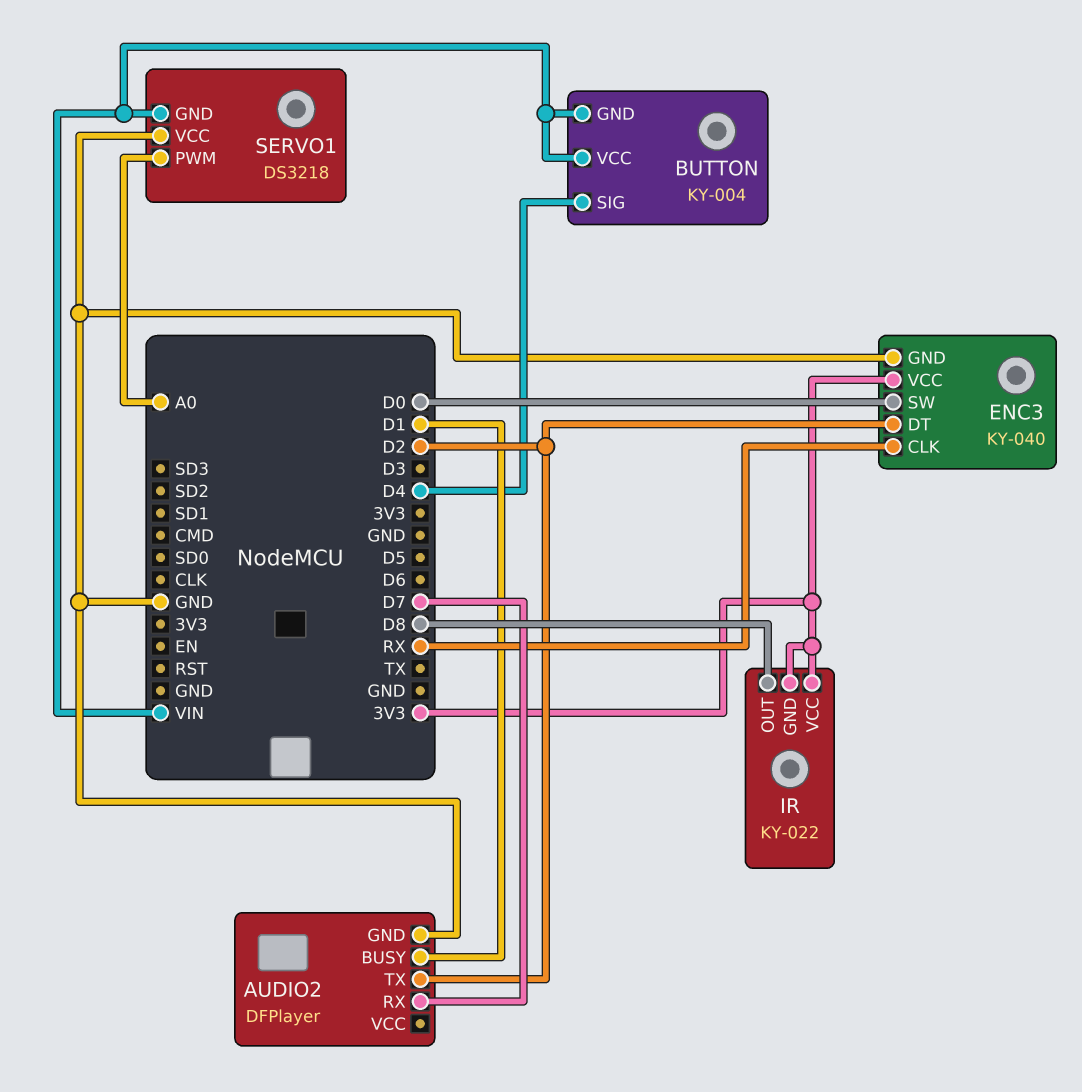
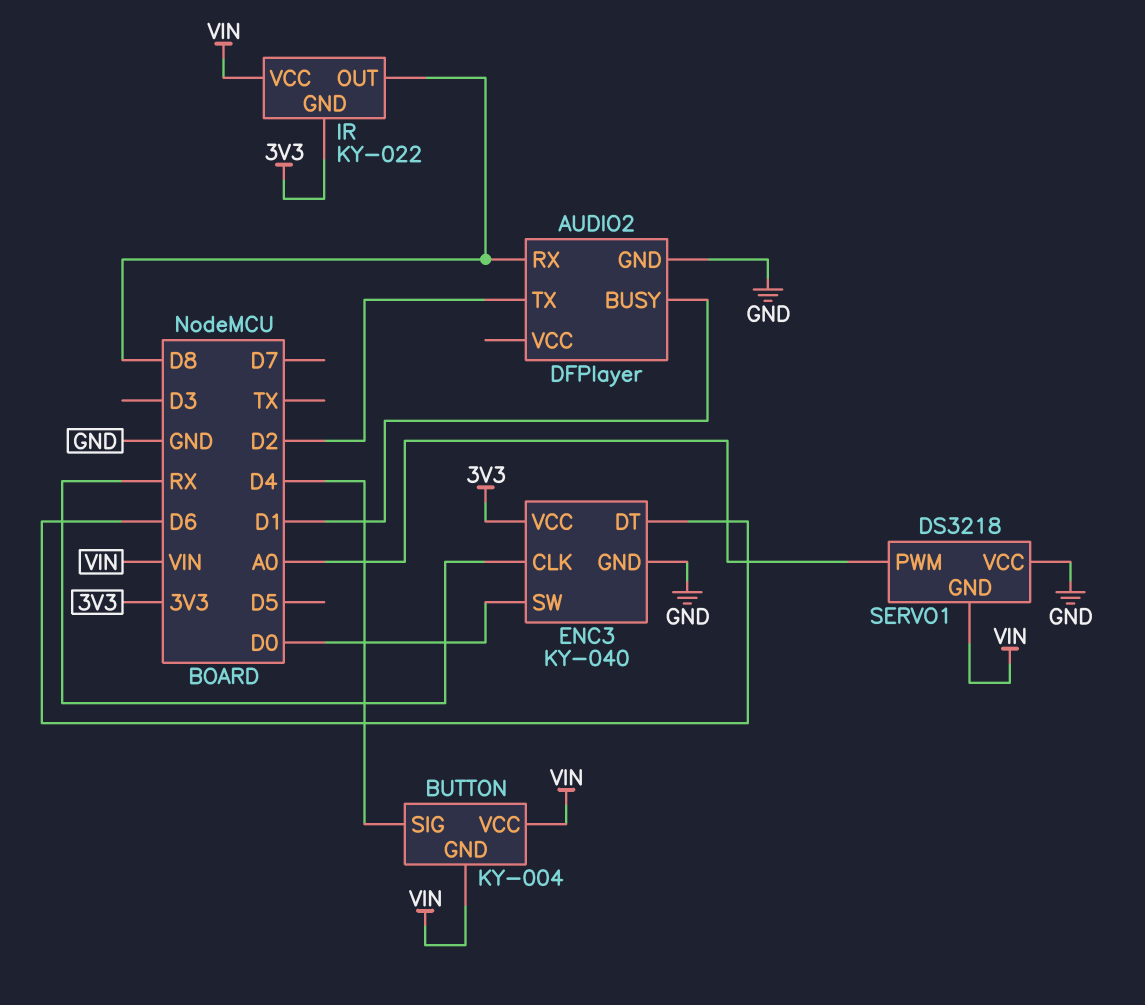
AUDIO2 pin RX: D7 -> D8
ENC3 pin DT: D2 -> D6
IR pin VCC: 3V3 -> VIN

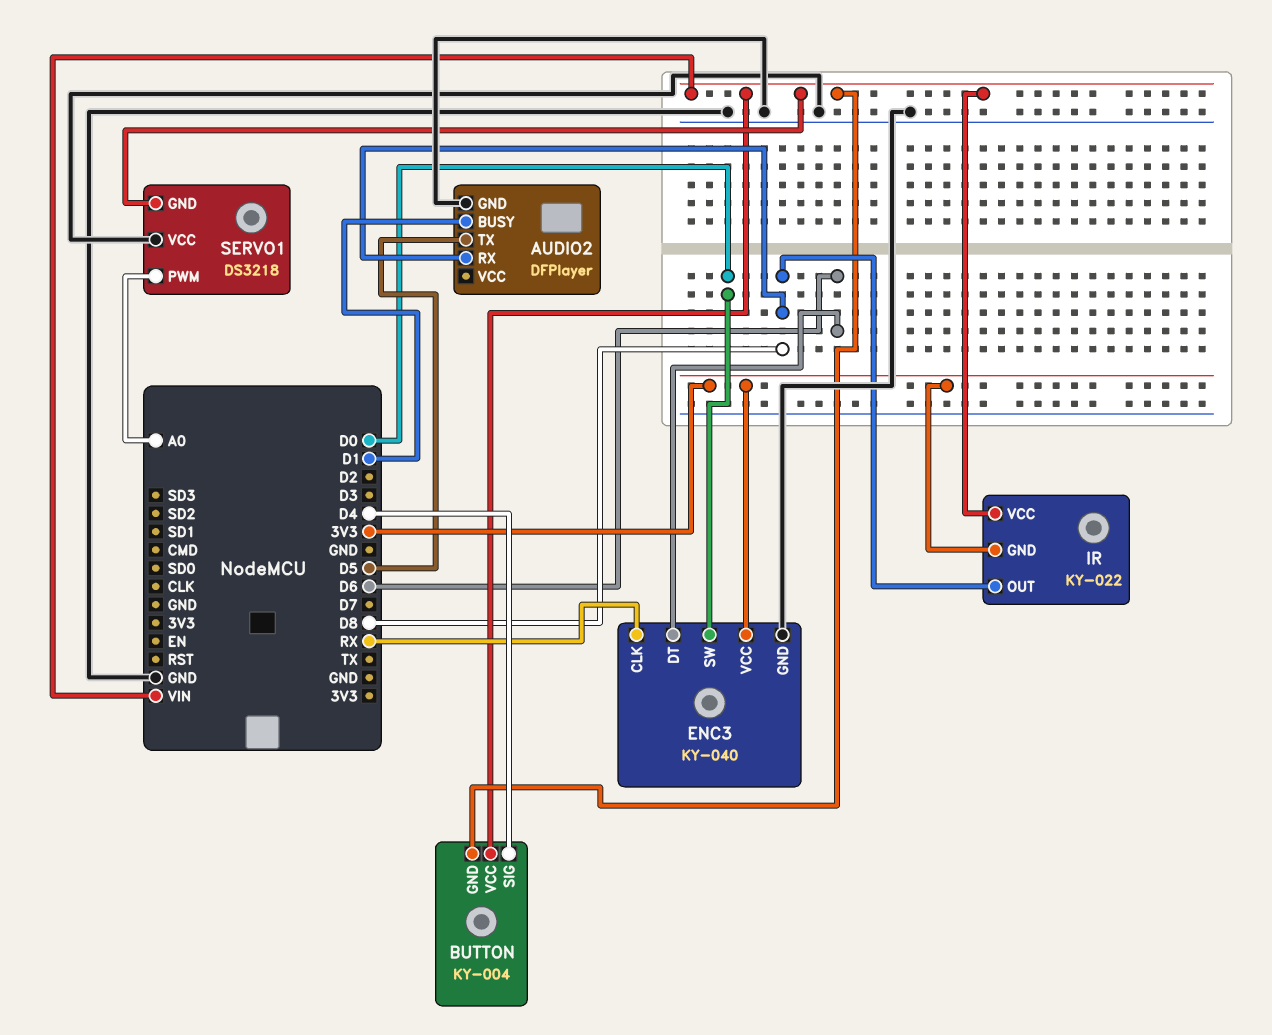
AUDIO2 pin TX: D2 -> D5

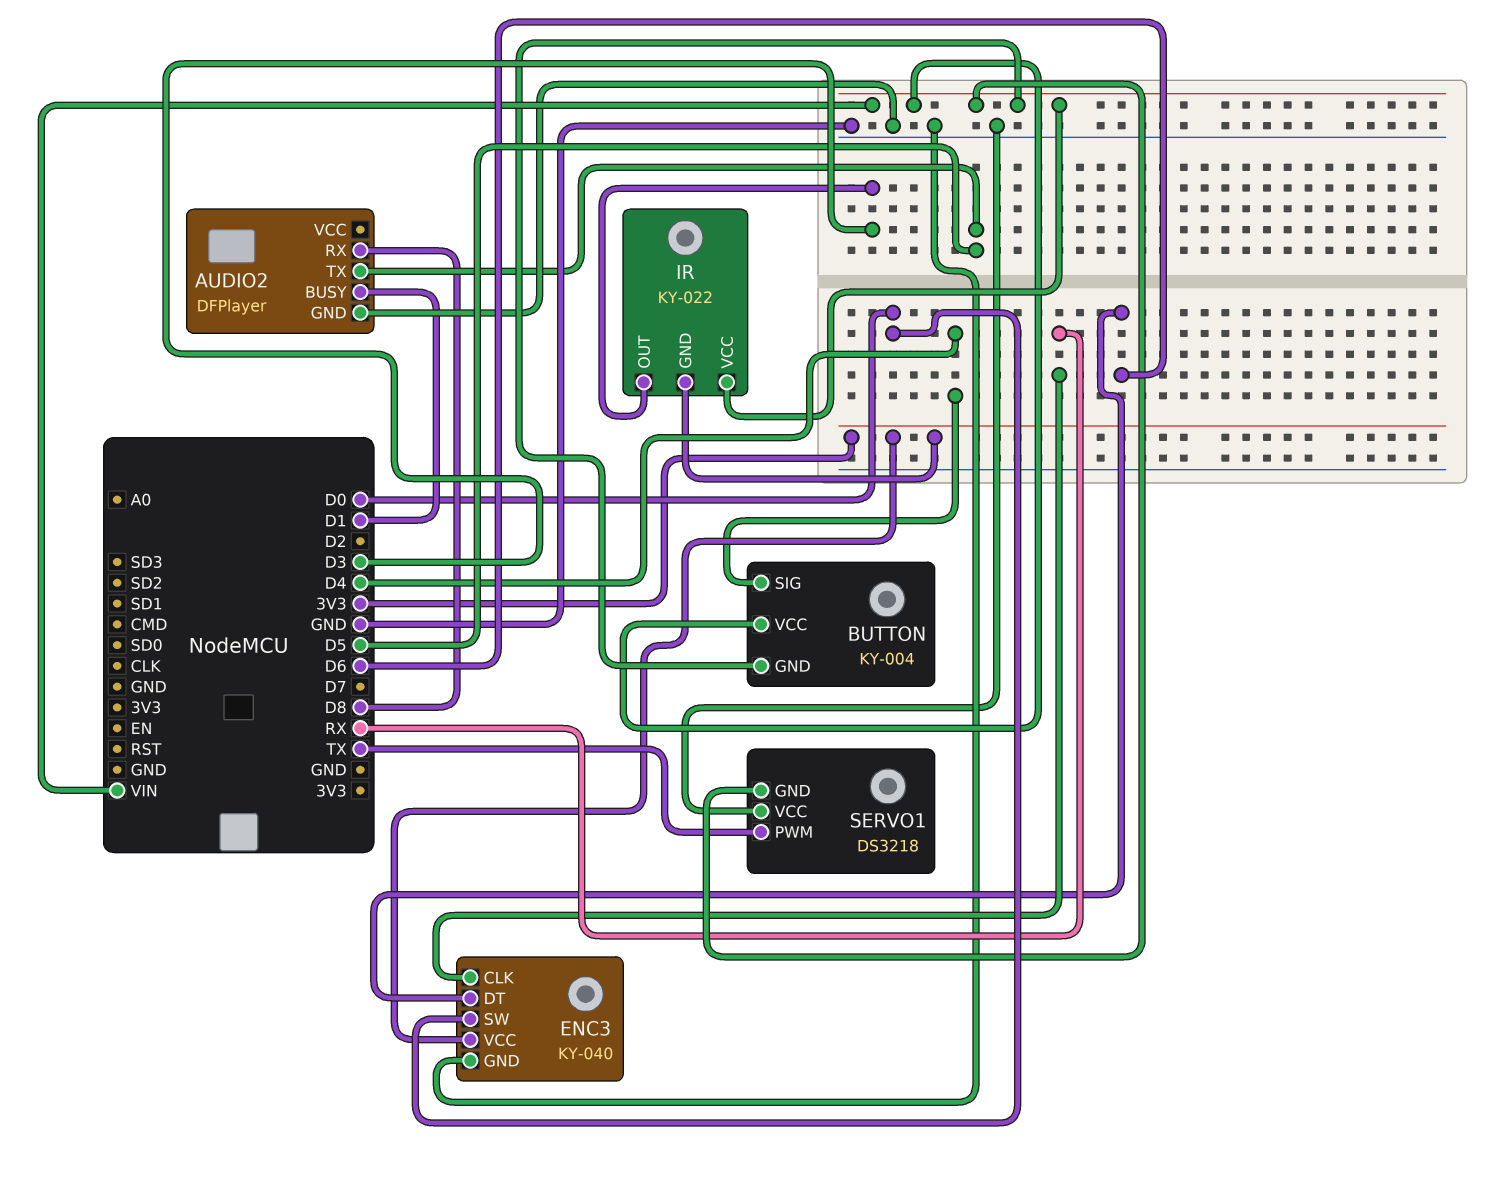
IR pin OUT: D8 -> D3
SERVO1 pin PWM: A0 -> TX

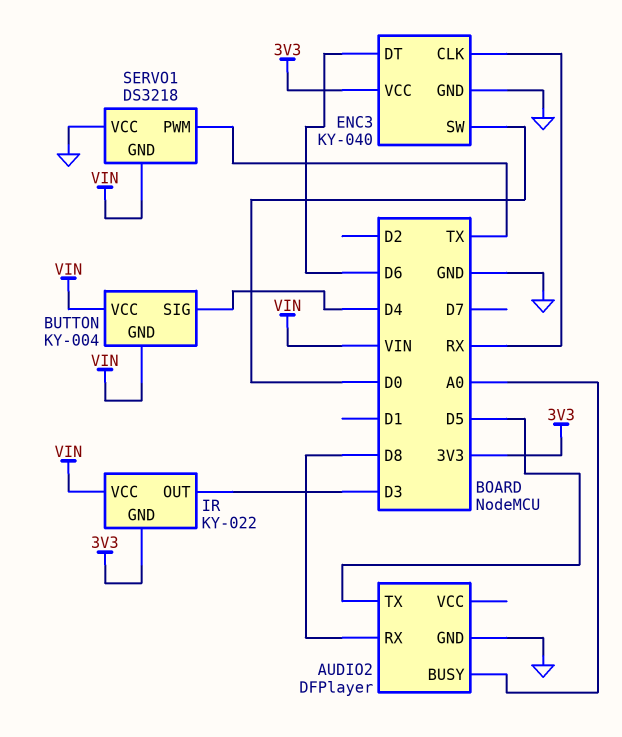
AUDIO2 pin BUSY: D1 -> A0

